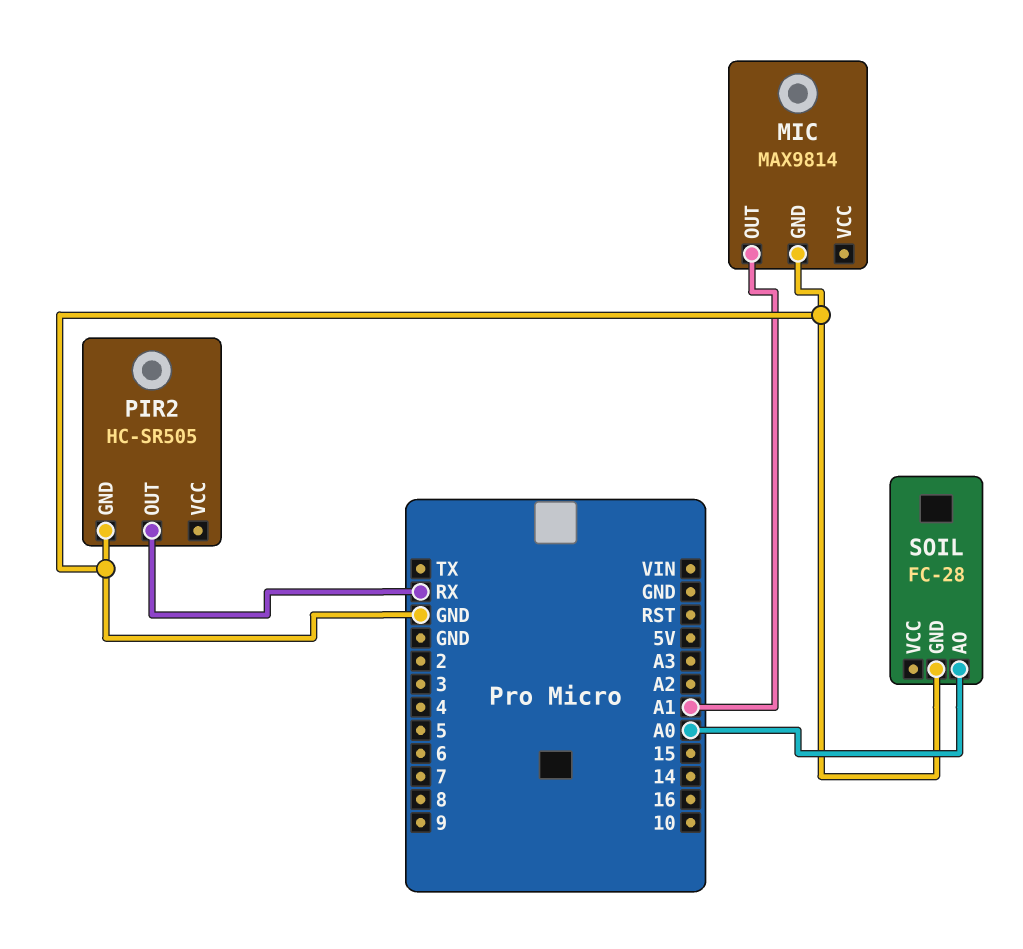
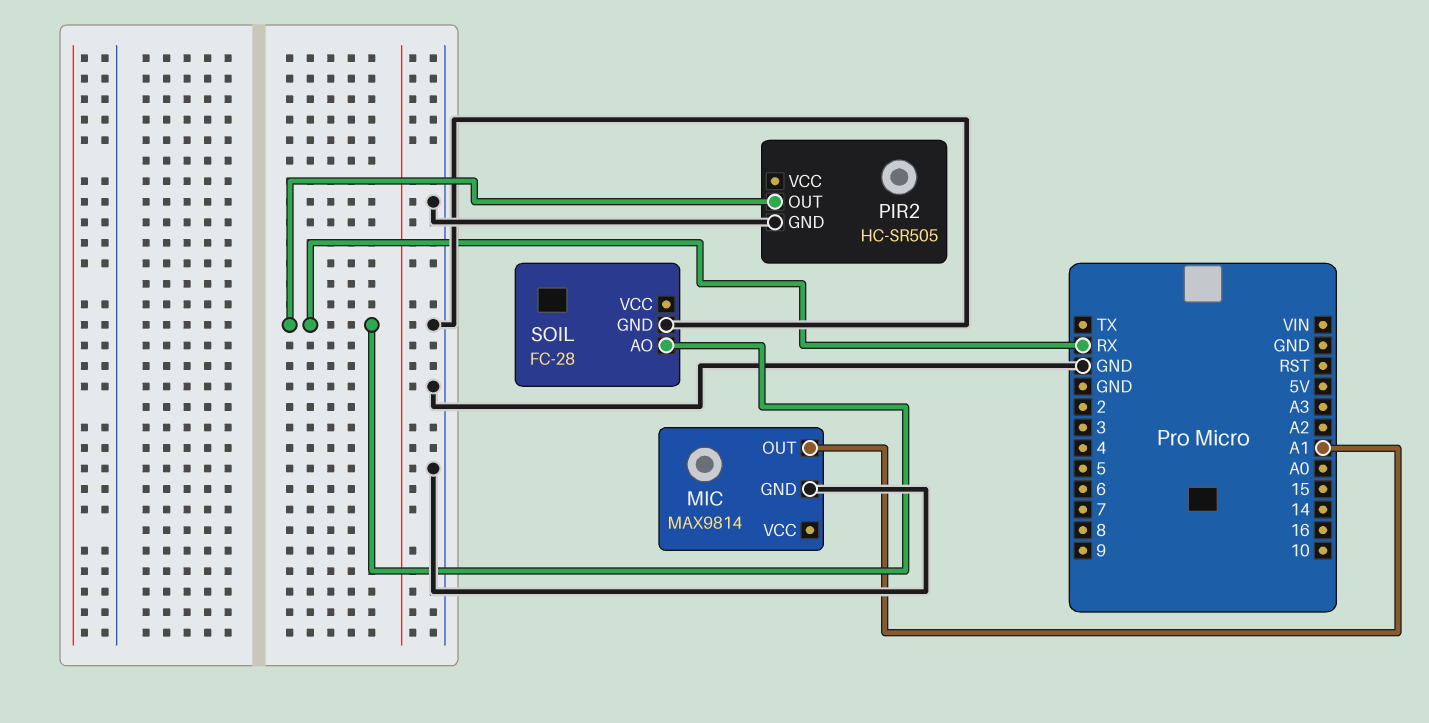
SOIL pin AO: A0 -> RX

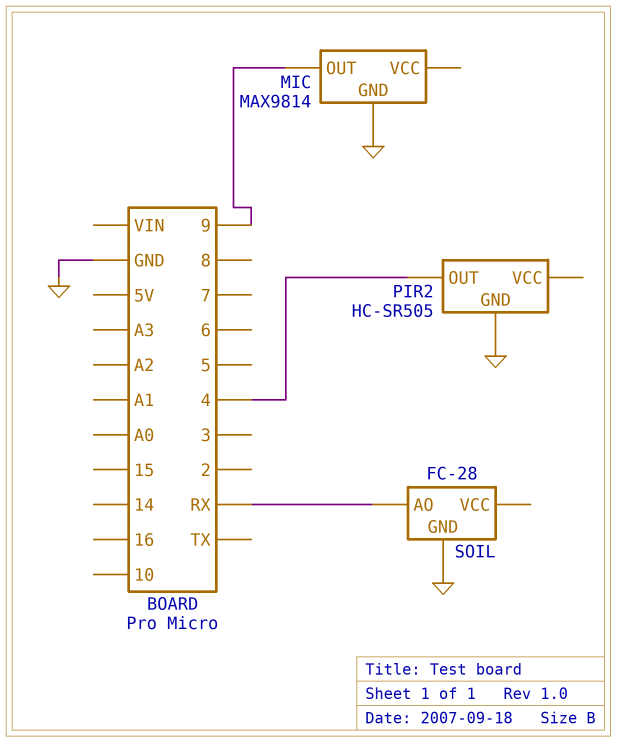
MIC pin OUT: A1 -> 9
PIR2 pin OUT: RX -> 4

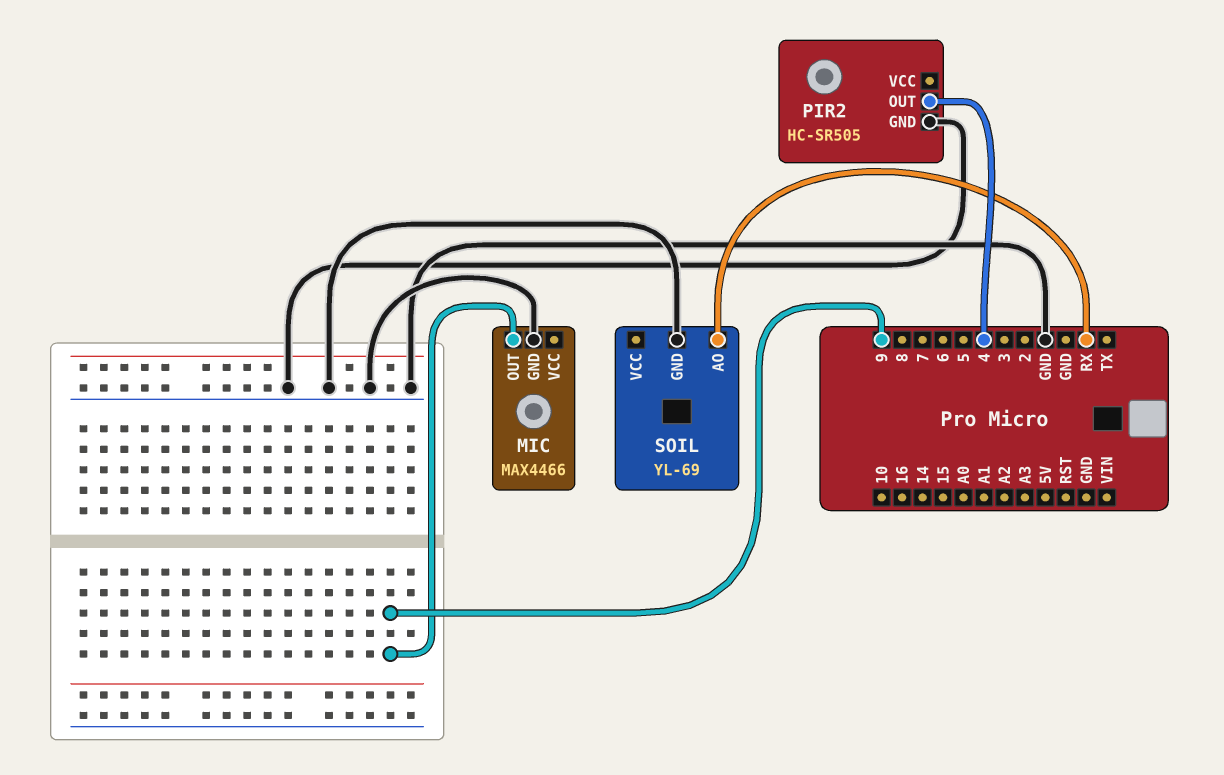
MIC: MAX9814 -> MAX4466
SOIL: FC-28 -> YL-69

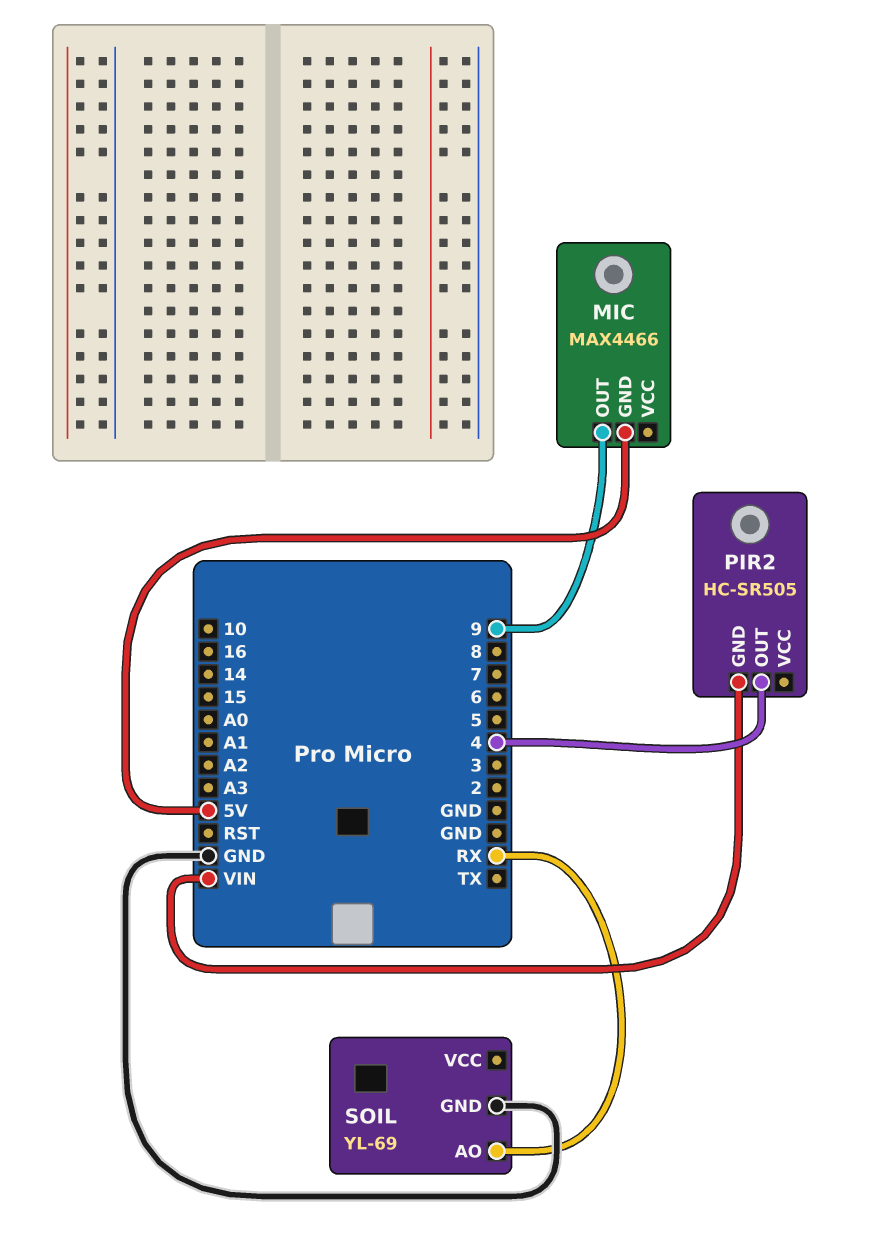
MIC pin GND: GND -> 5V
PIR2 pin GND: GND -> VIN

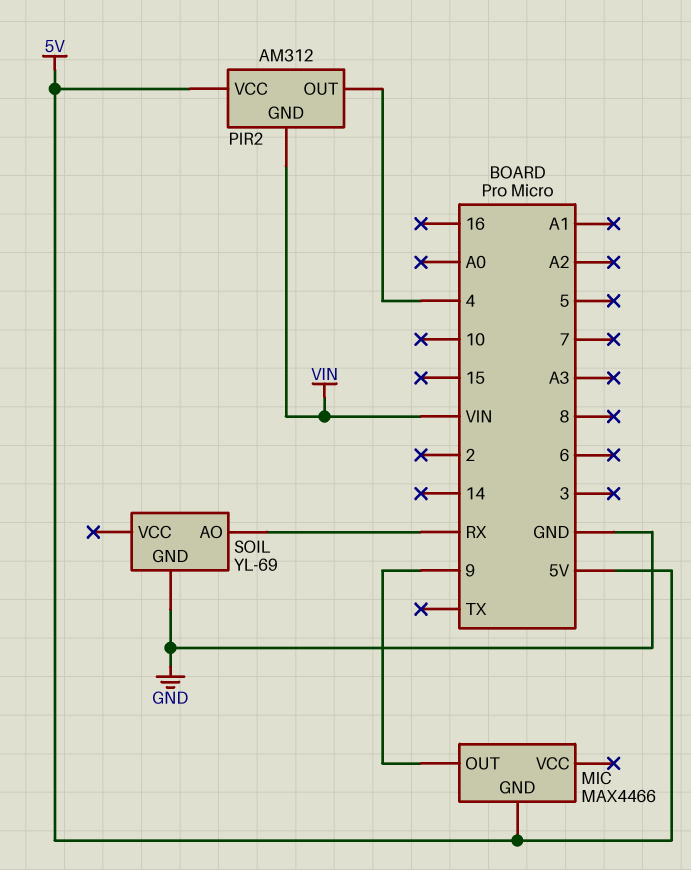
PIR2: HC-SR505 -> AM312
PIR2 pin VCC: none -> 5V

